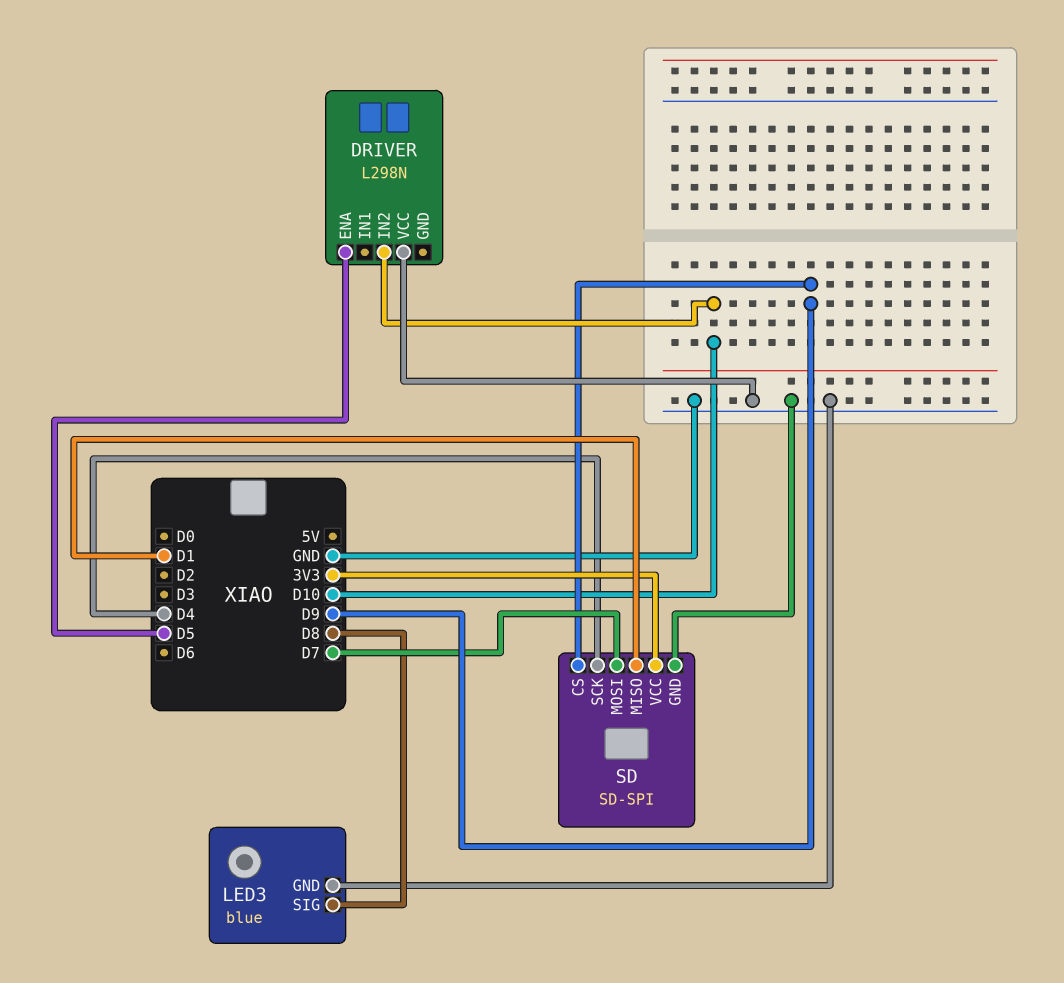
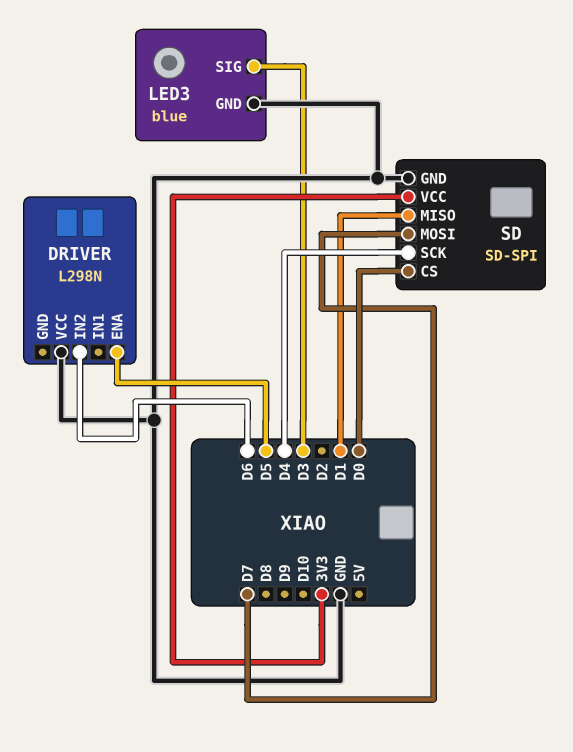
DRIVER pin IN2: D10 -> D6
LED3 pin SIG: D8 -> D3
SD pin CS: D9 -> D0

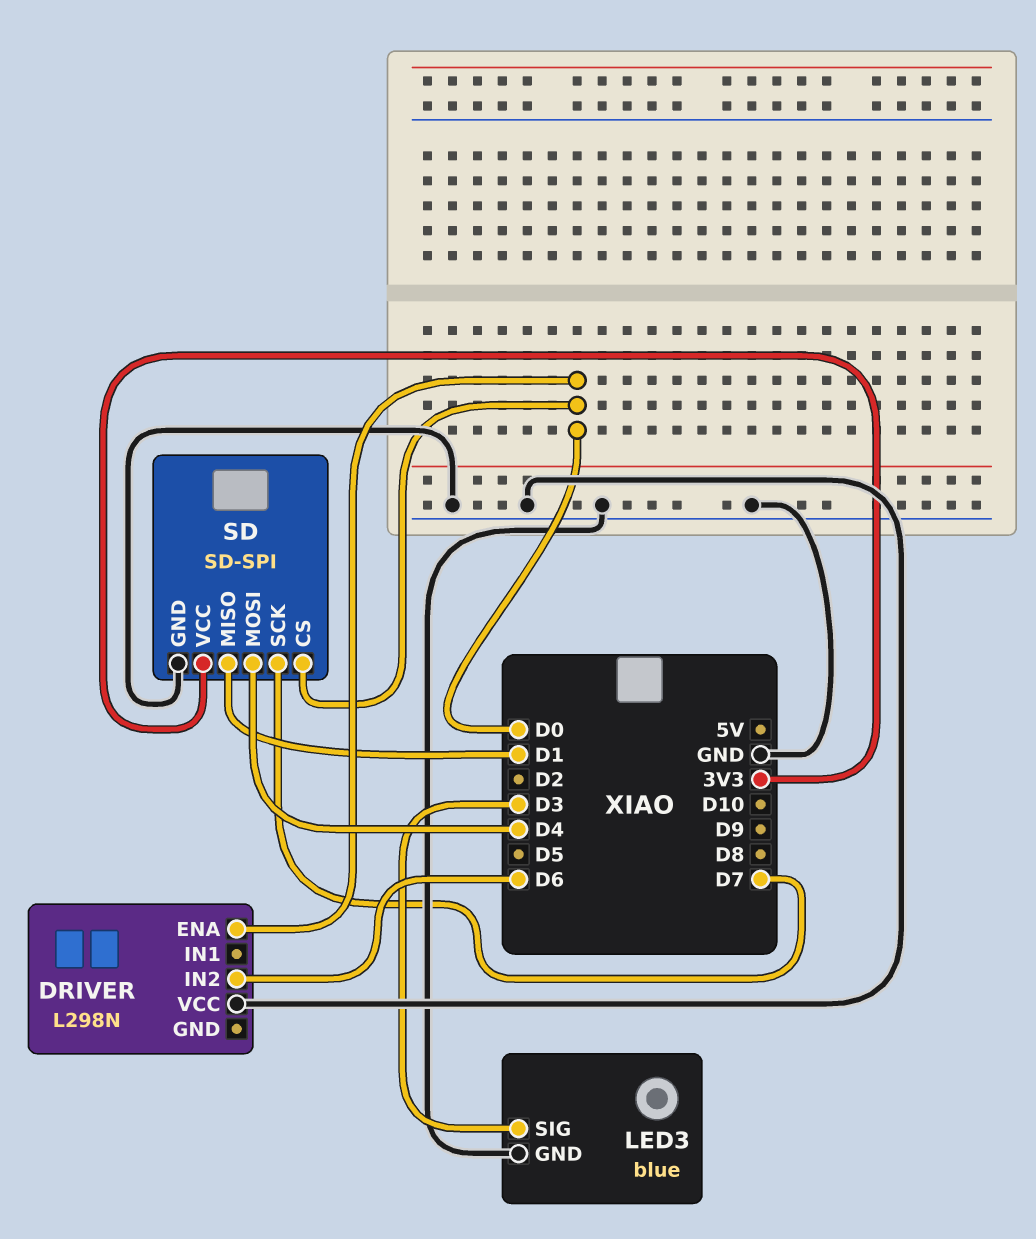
DRIVER pin ENA: D5 -> D0
SD pin MOSI: D7 -> D4
SD pin SCK: D4 -> D7

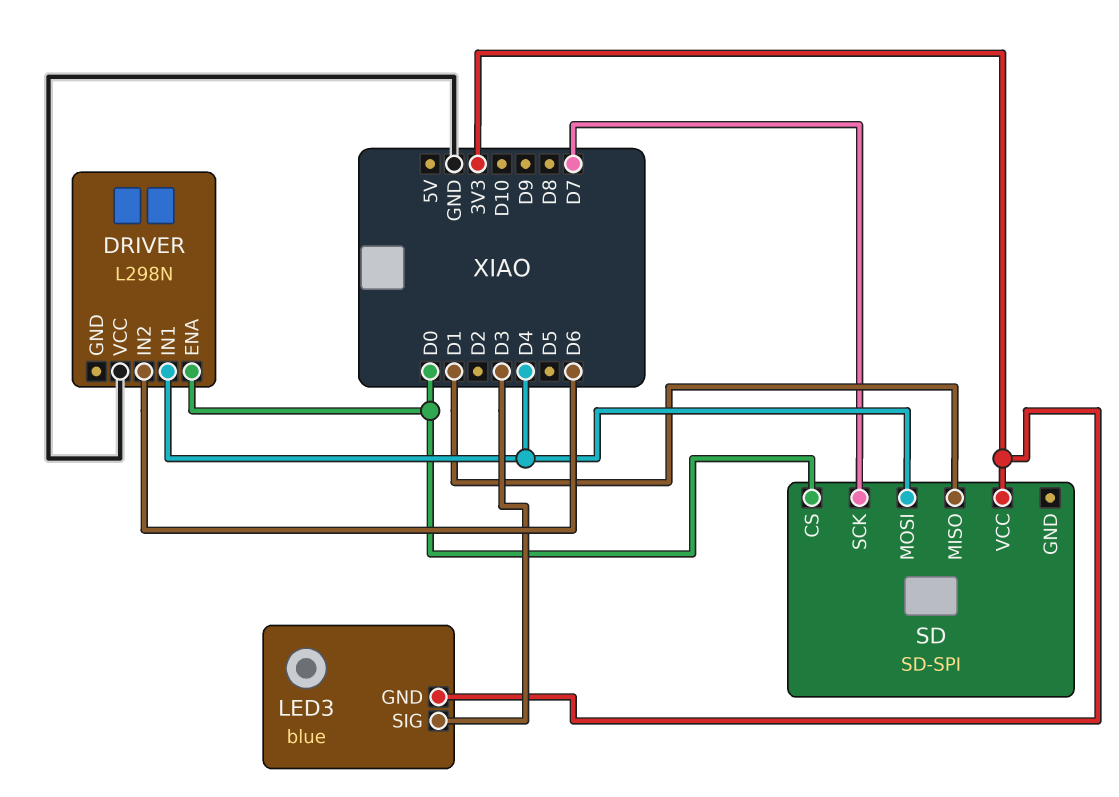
DRIVER pin IN1: none -> D4
LED3 pin GND: GND -> 3V3
SD pin GND: GND -> none

